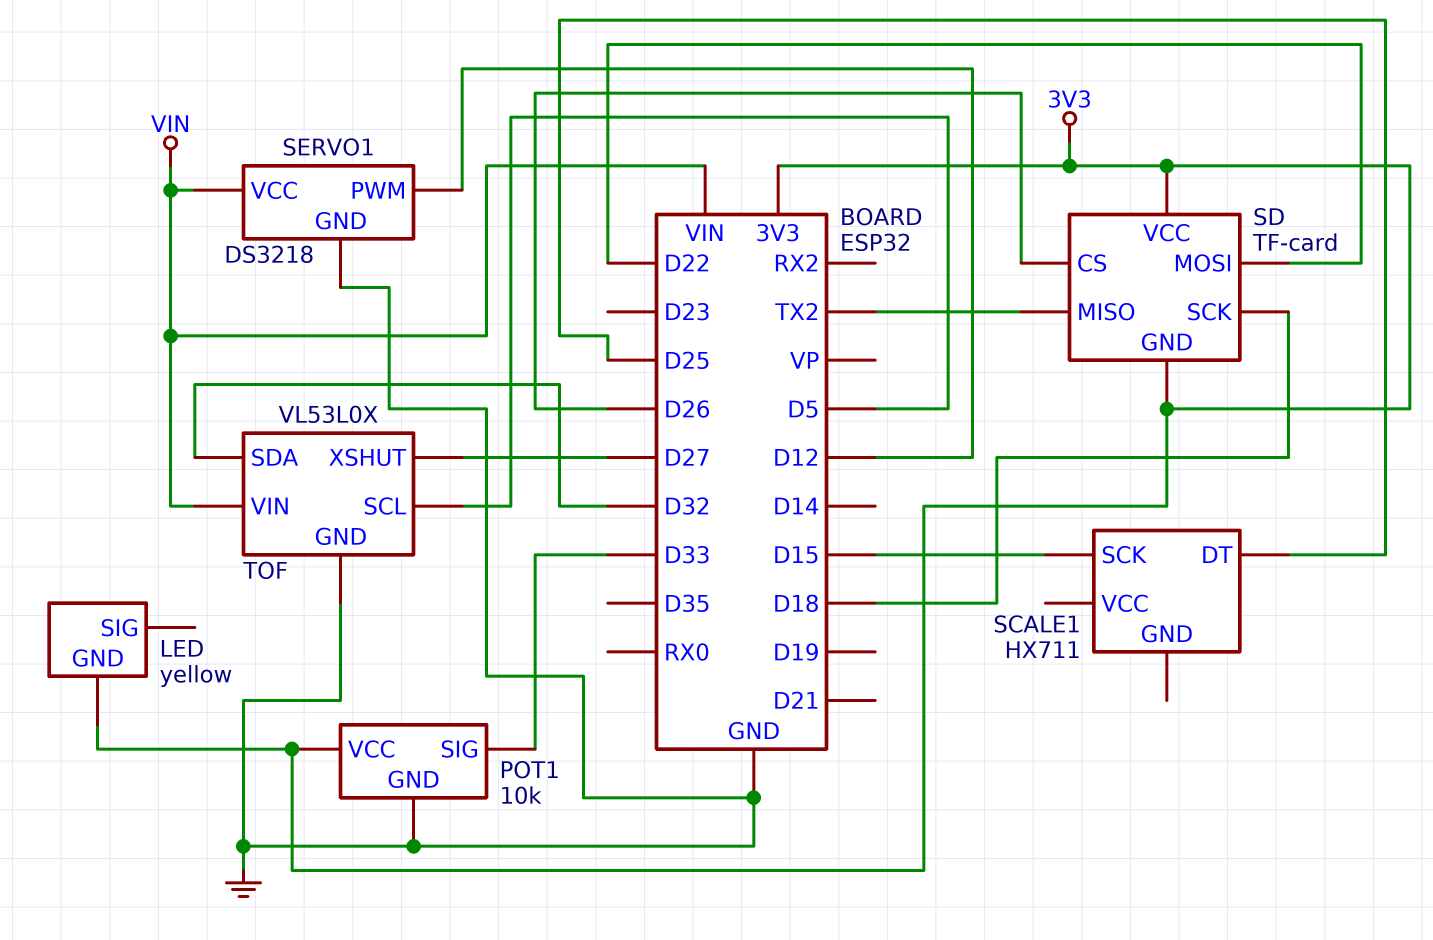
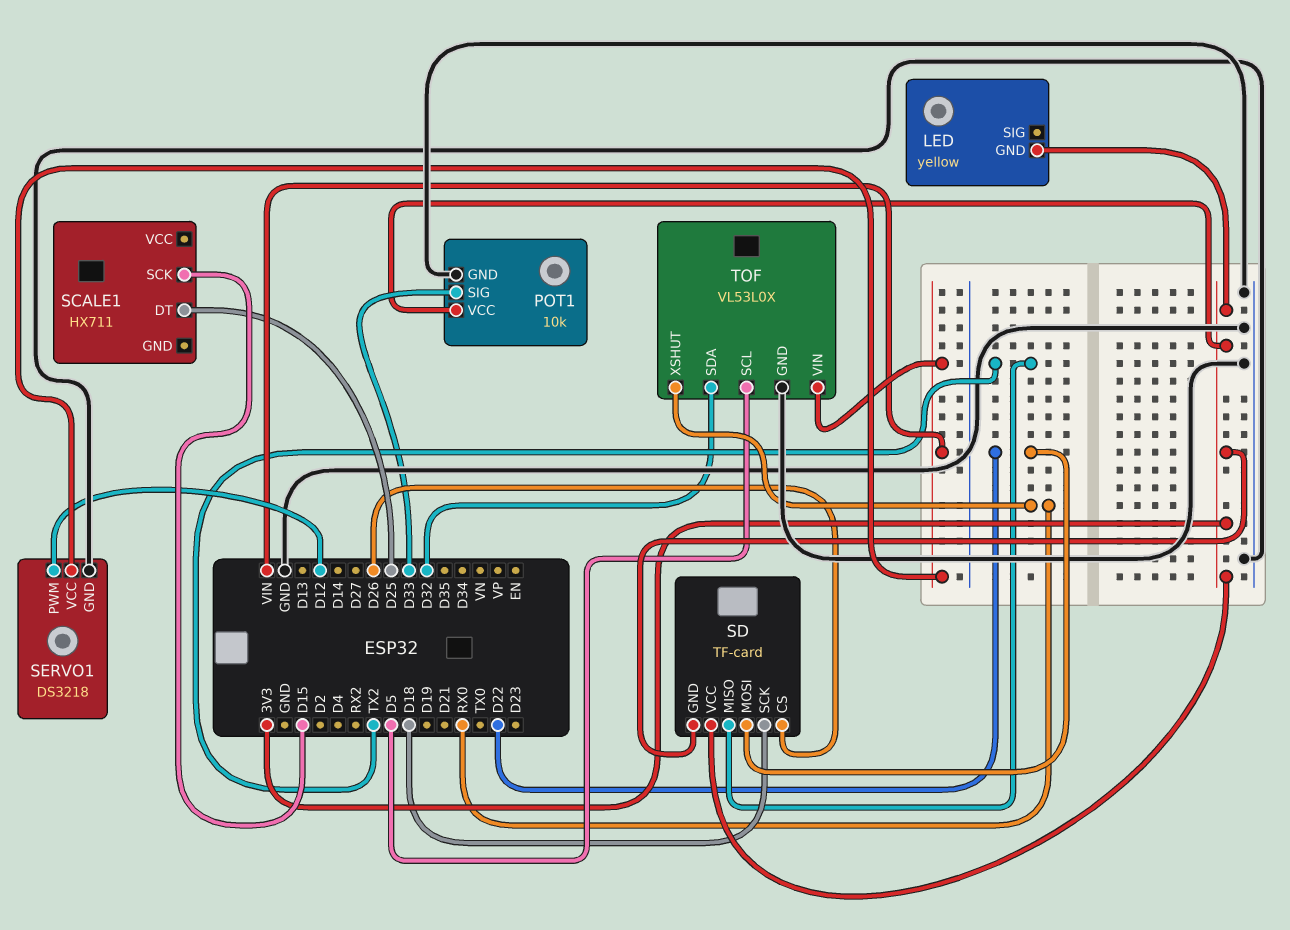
TOF pin XSHUT: D27 -> RX0

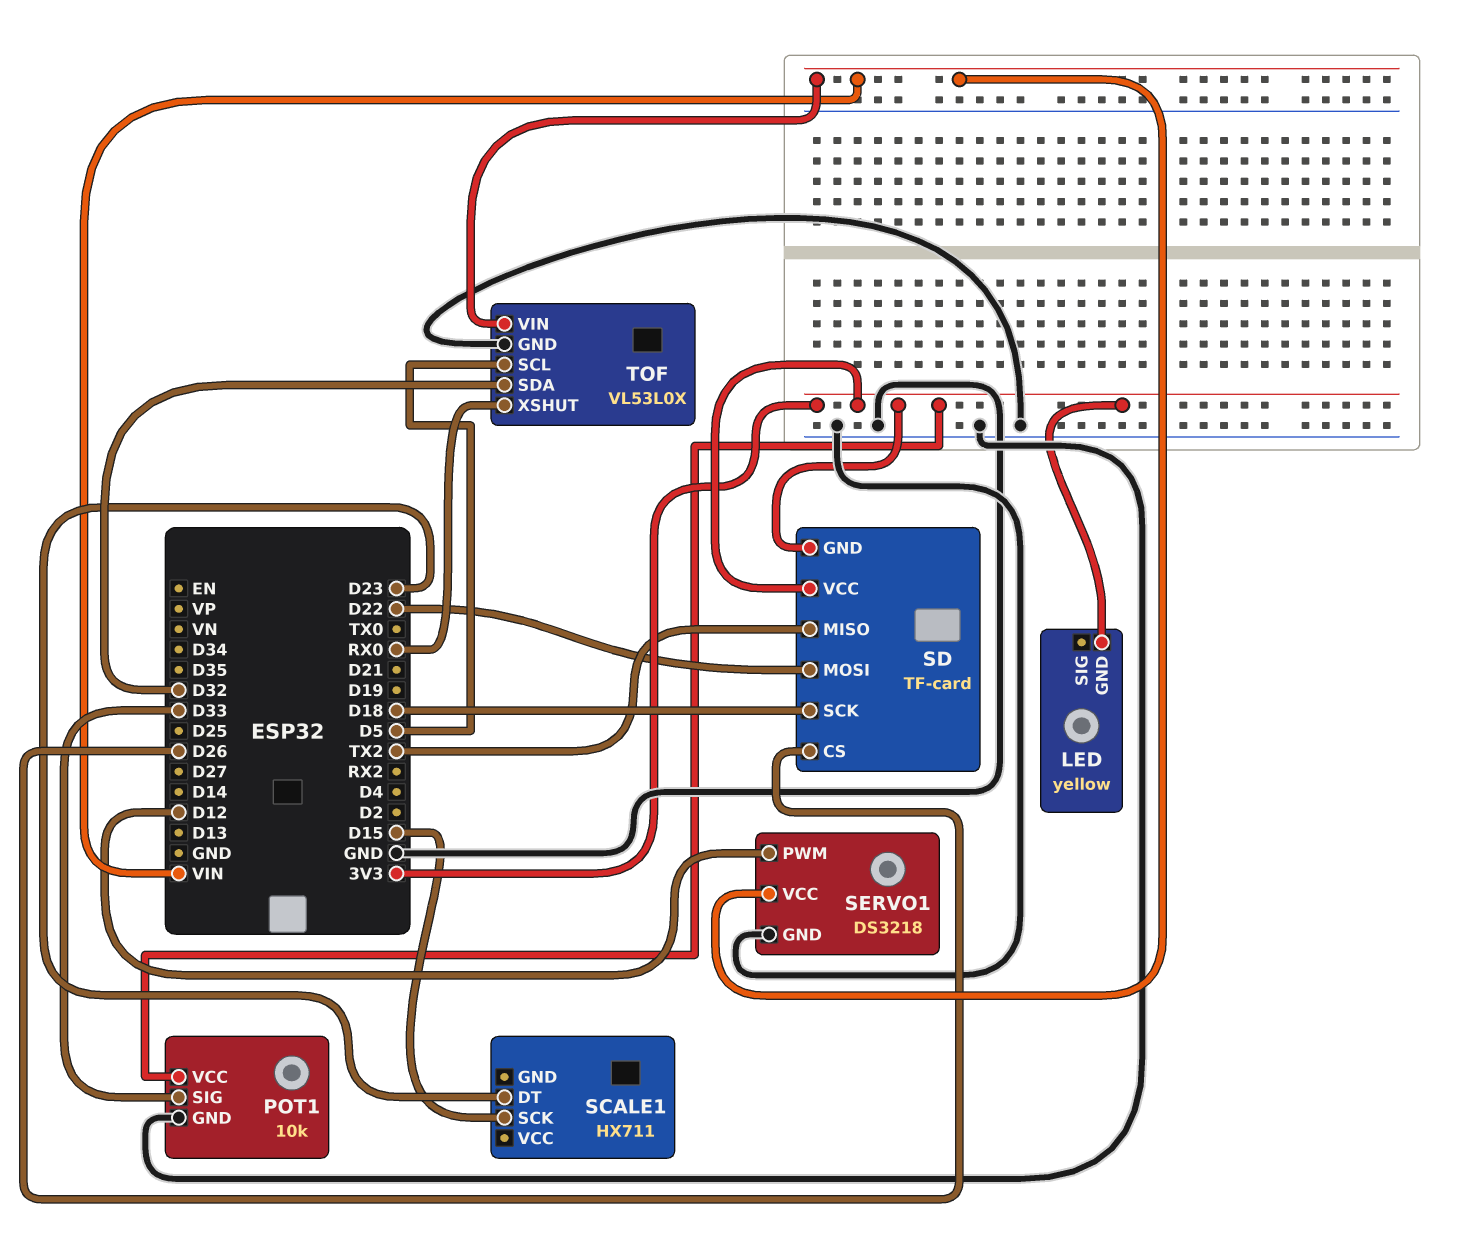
SCALE1 pin DT: D25 -> D23

